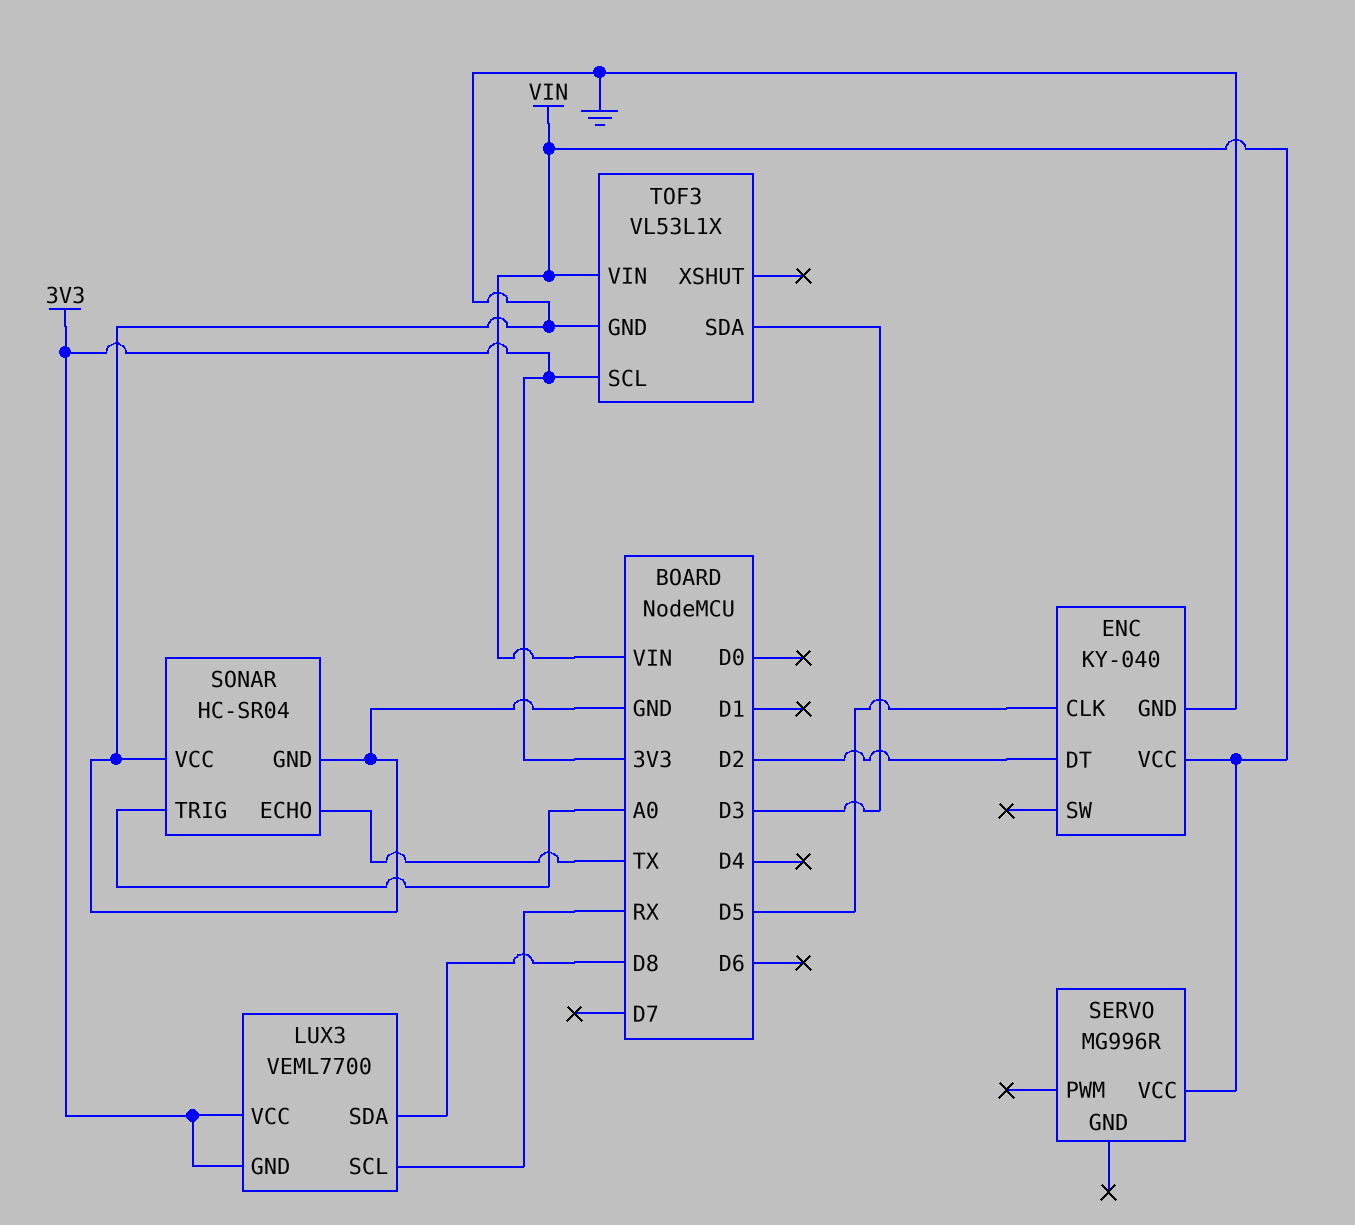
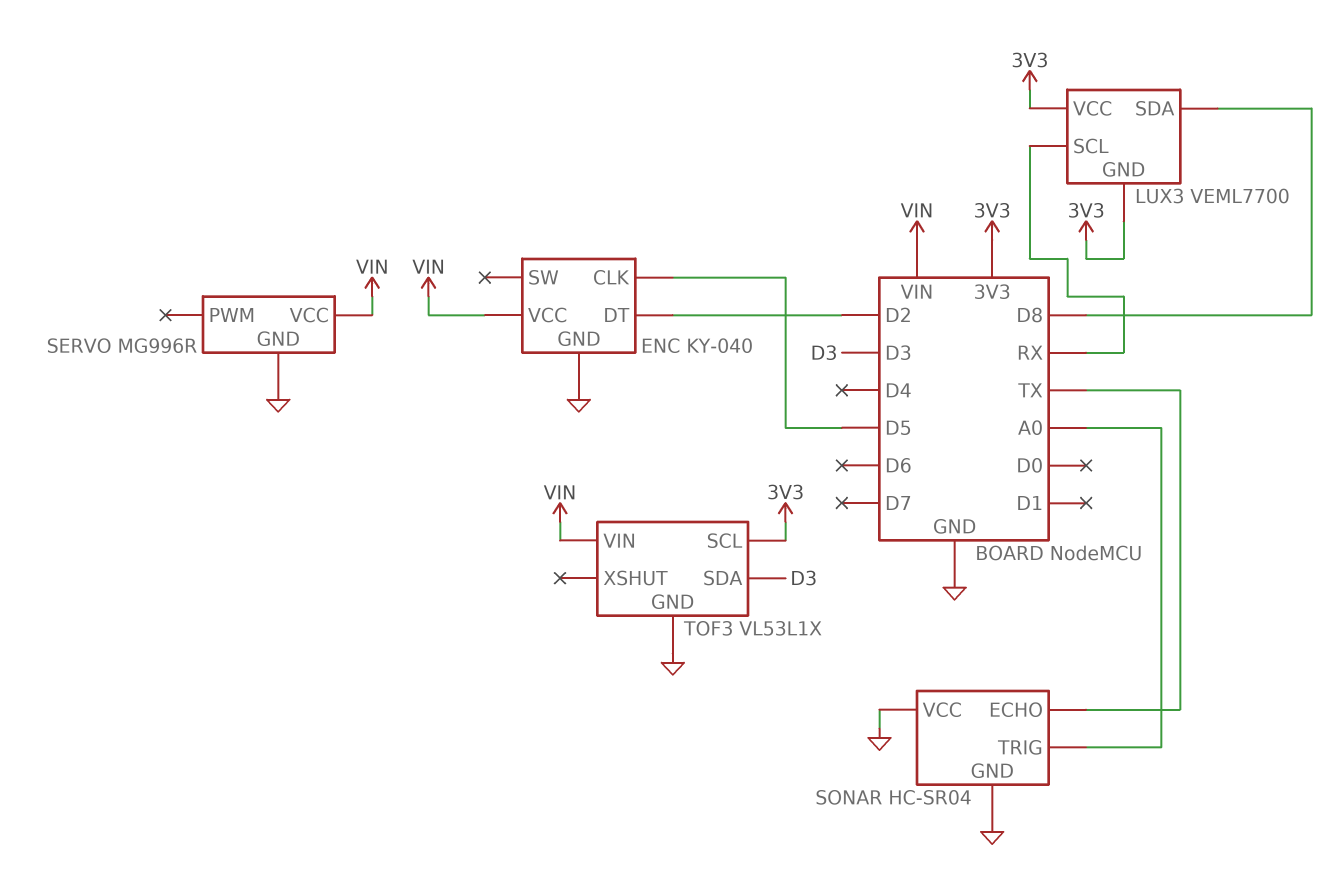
SERVO pin GND: none -> GND

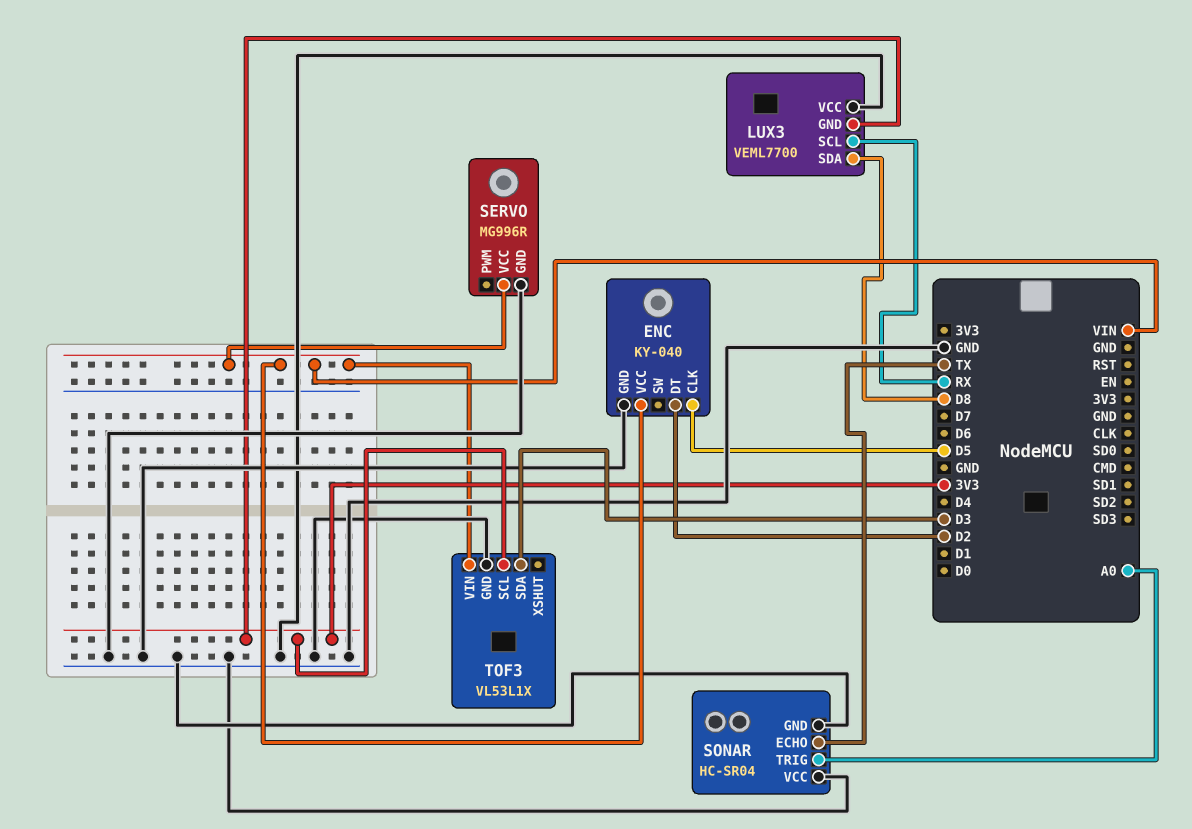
LUX3 pin VCC: 3V3 -> GND

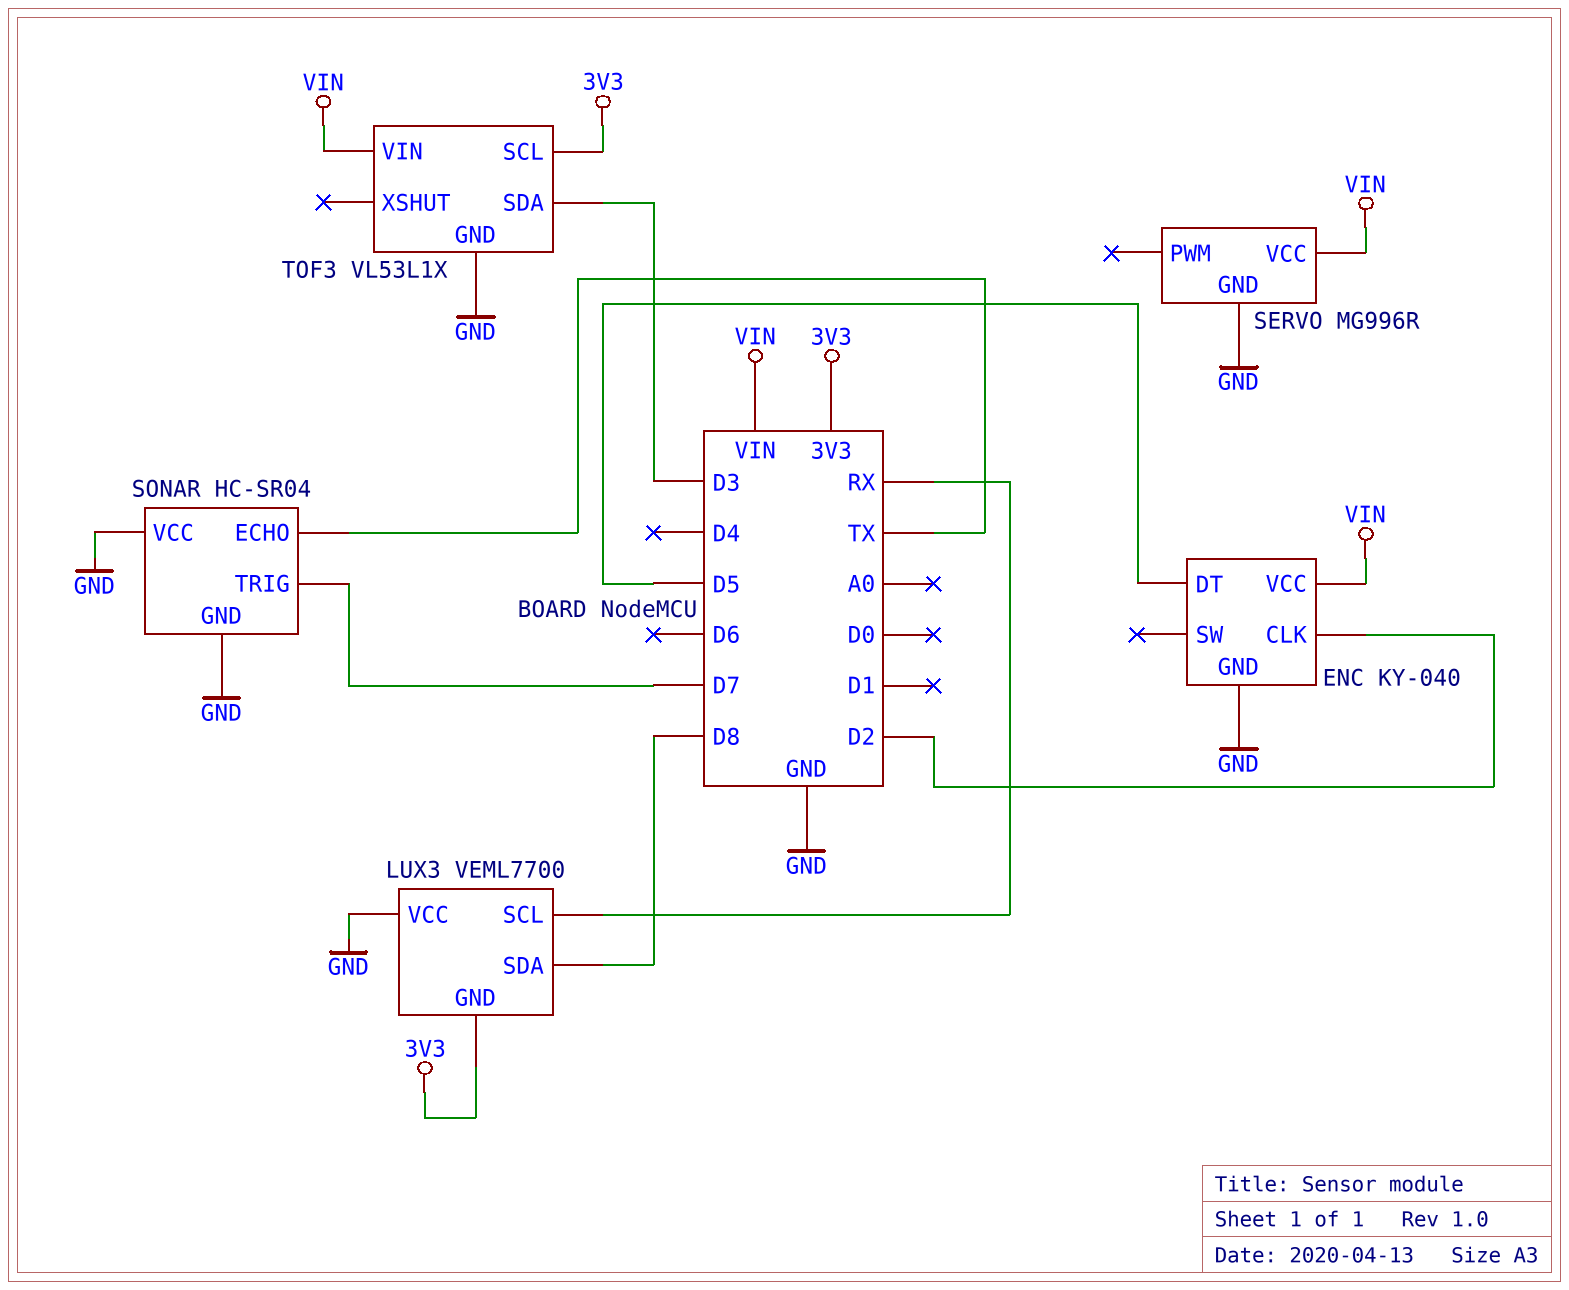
ENC pin CLK: D5 -> D2
ENC pin DT: D2 -> D5
SONAR pin TRIG: A0 -> D7

